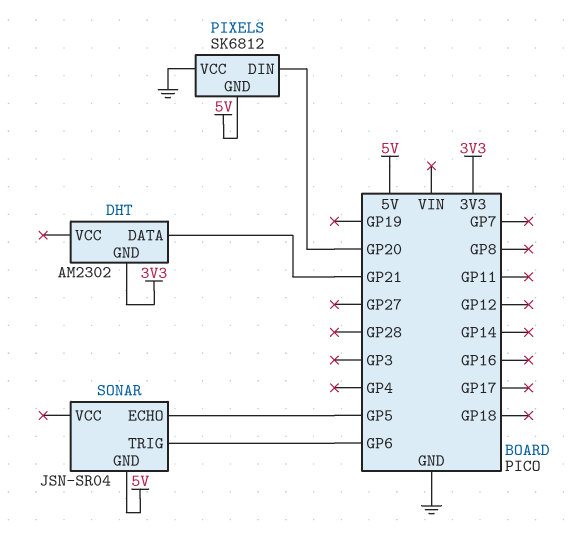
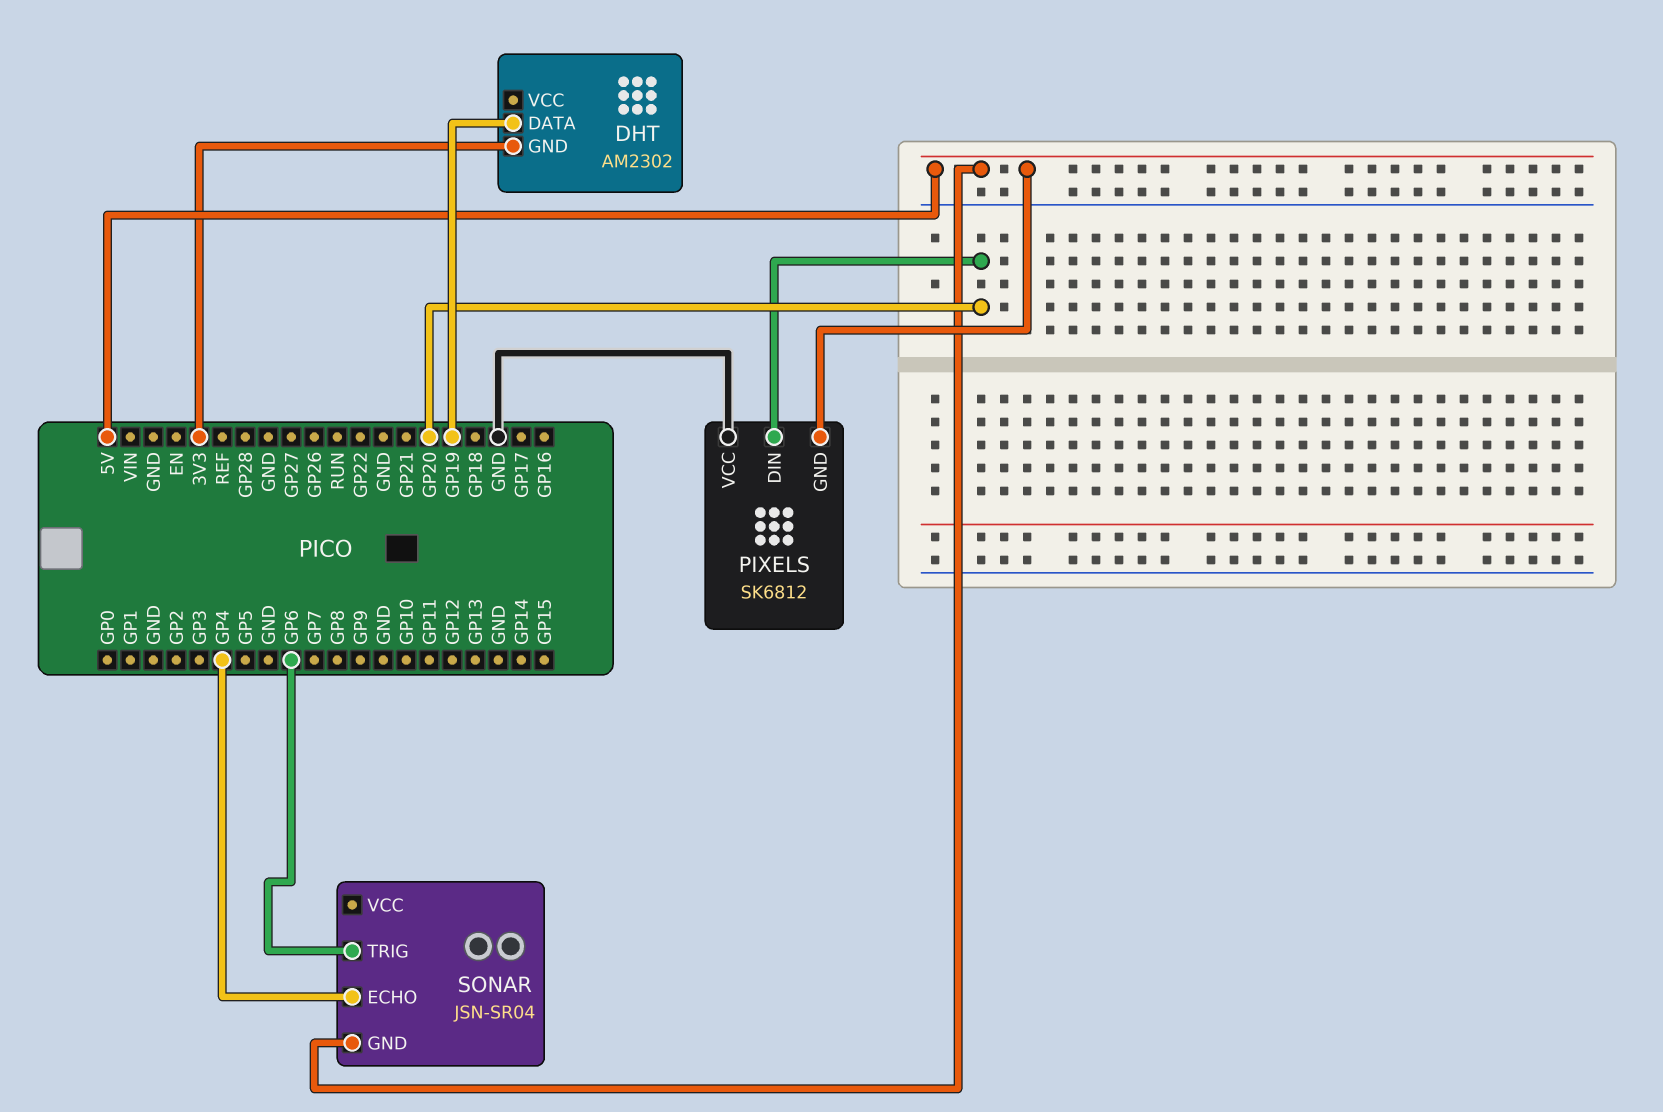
DHT pin DATA: GP21 -> GP19
SONAR pin ECHO: GP5 -> GP4

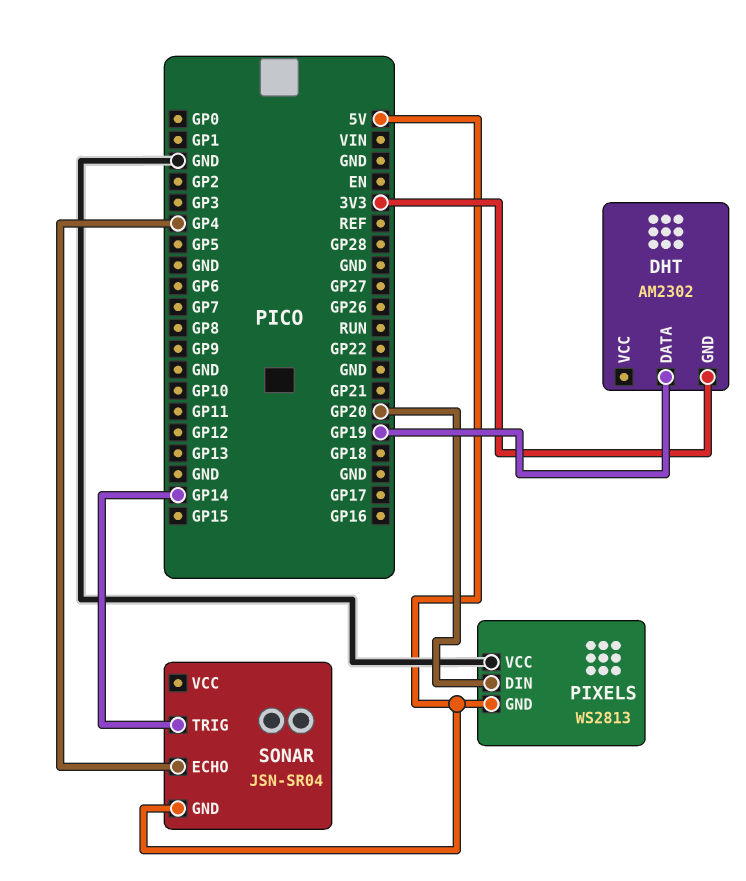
PIXELS: SK6812 -> WS2813
SONAR pin TRIG: GP6 -> GP14

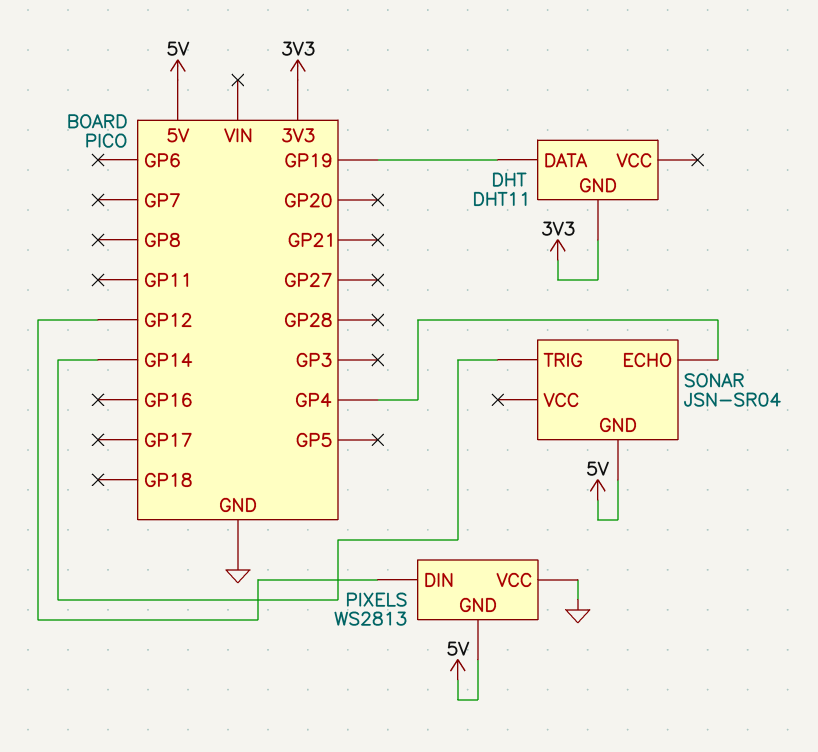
DHT: AM2302 -> DHT11
PIXELS pin DIN: GP20 -> GP12

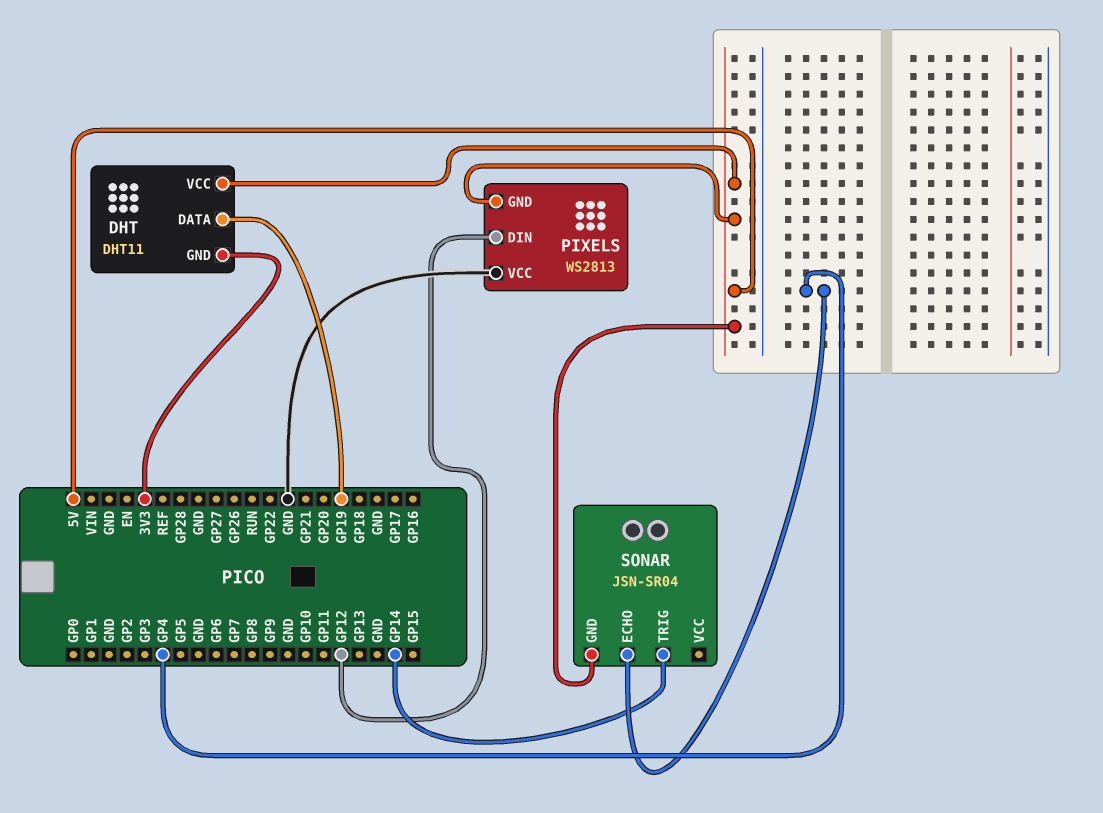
DHT pin VCC: none -> 5V

